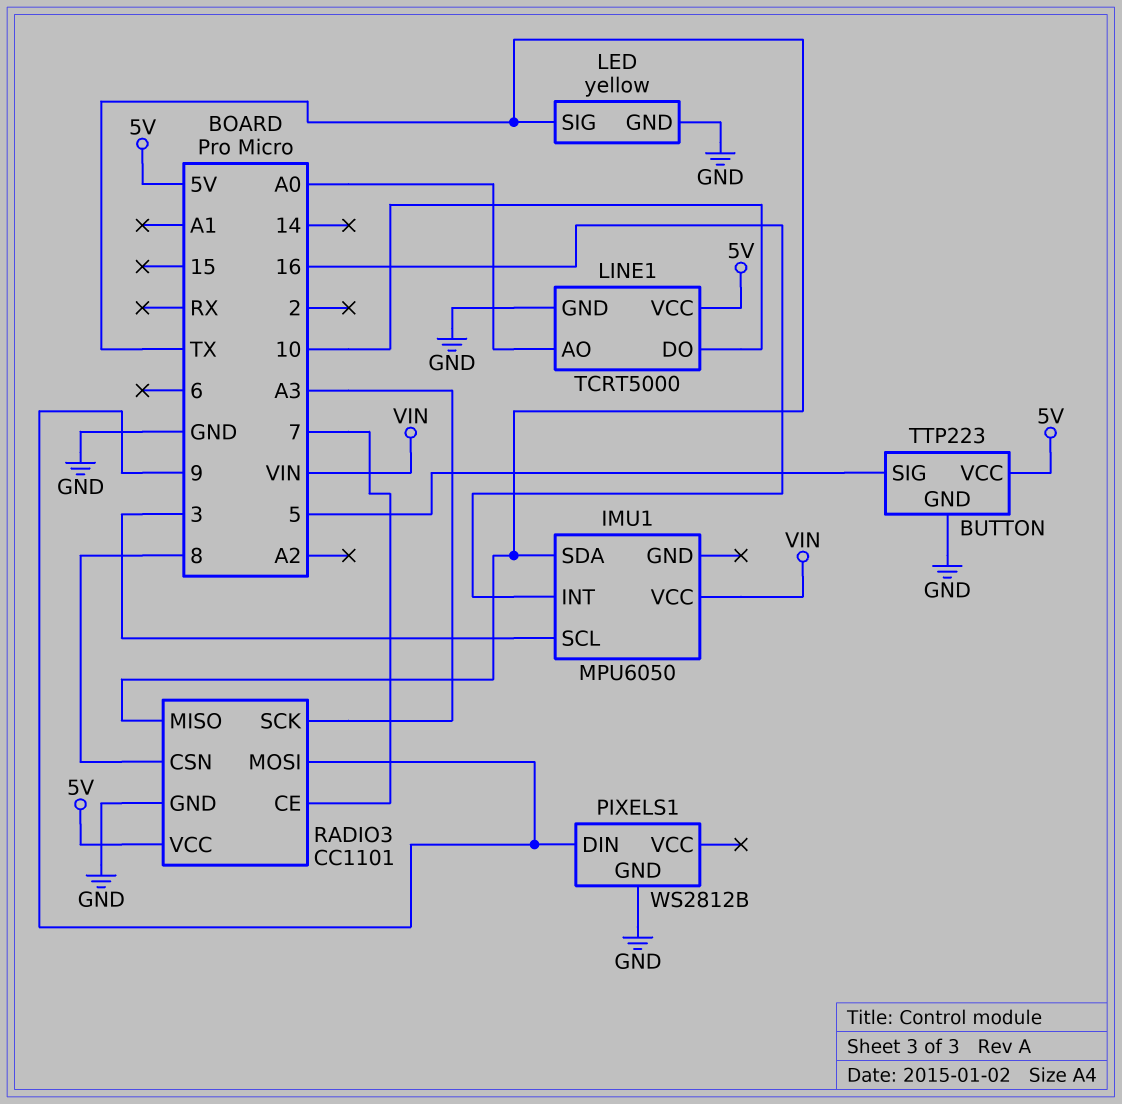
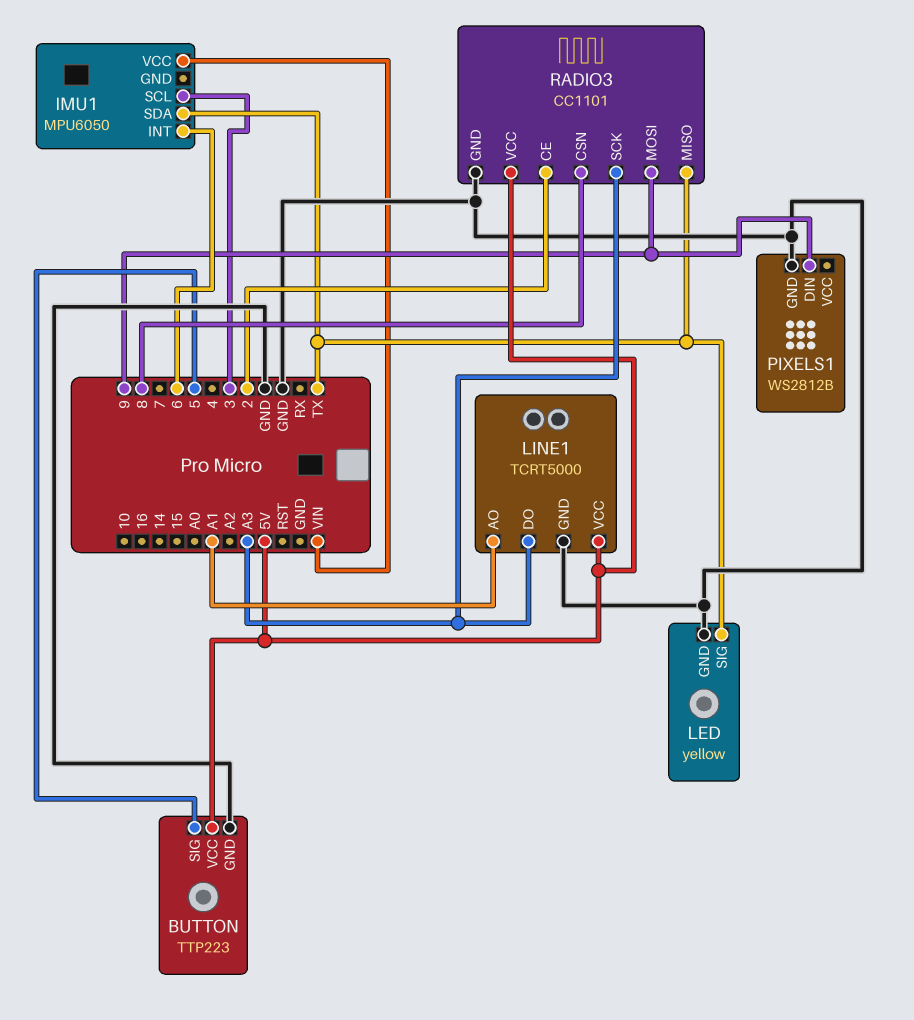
IMU1 pin INT: 16 -> 6
LINE1 pin AO: A0 -> A1
LINE1 pin DO: 10 -> A3
RADIO3 pin CE: 7 -> 2

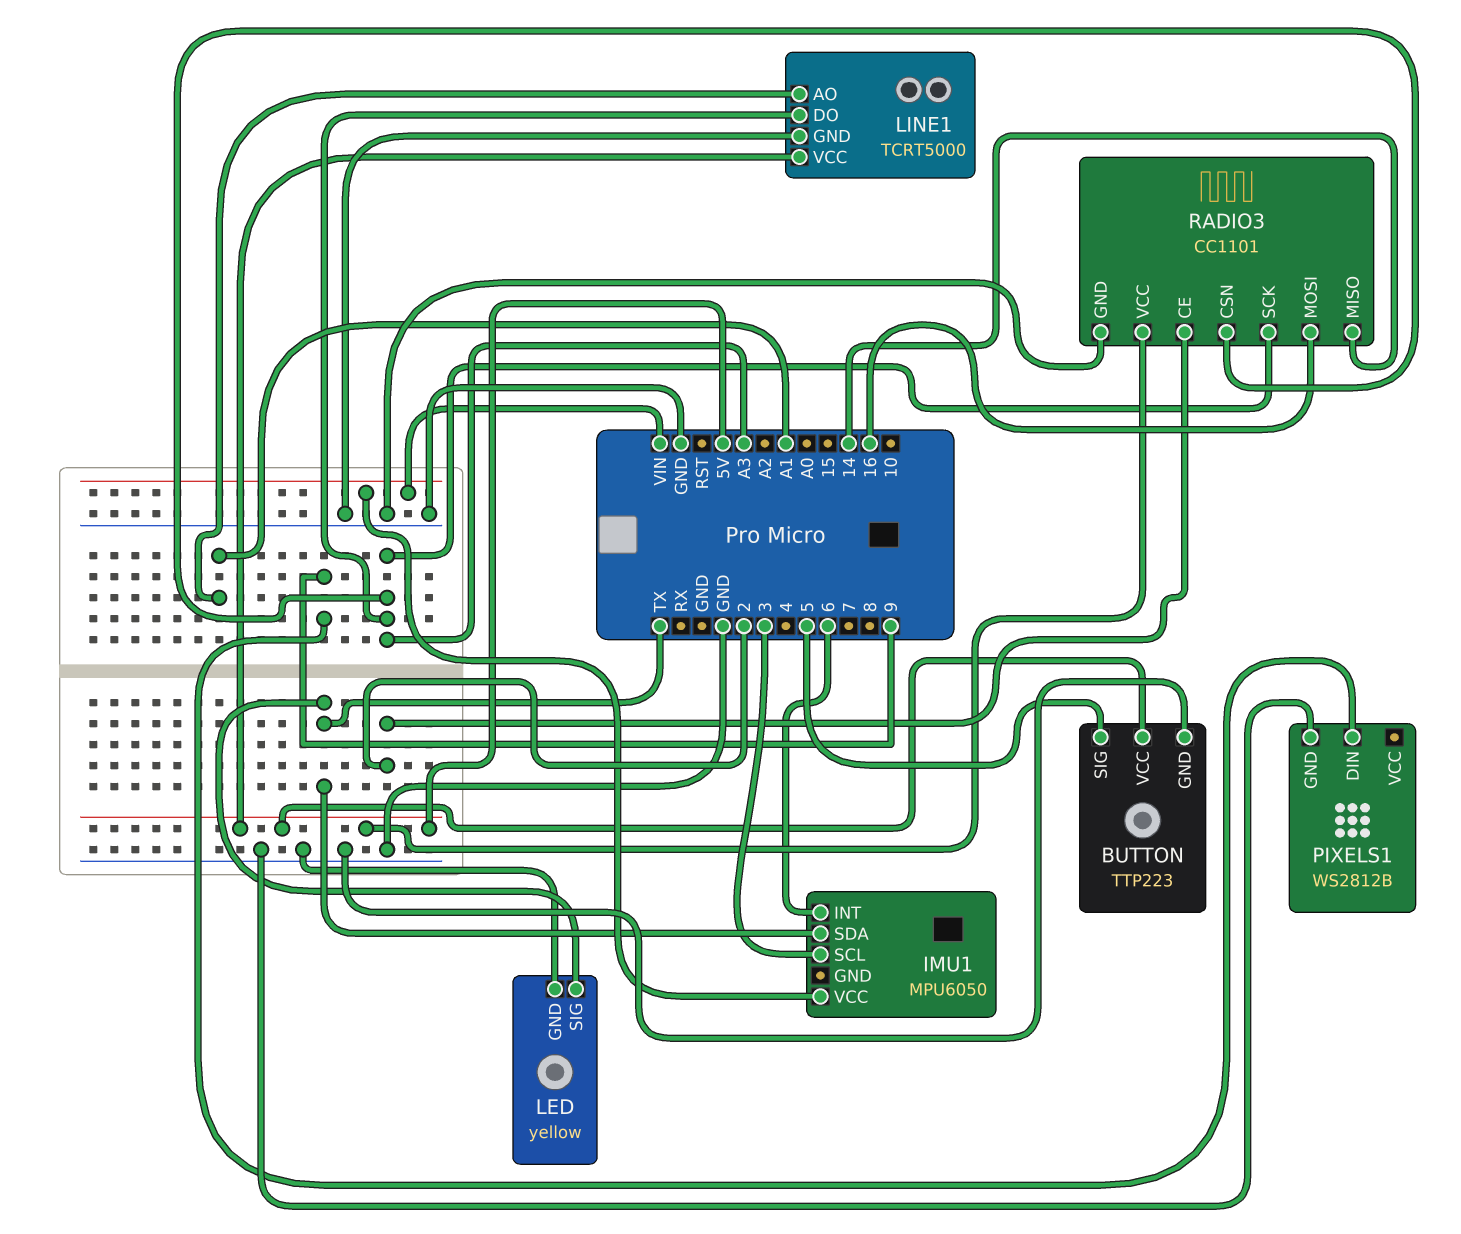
RADIO3 pin CSN: 8 -> A3
RADIO3 pin MISO: TX -> 14
RADIO3 pin MOSI: 9 -> 16

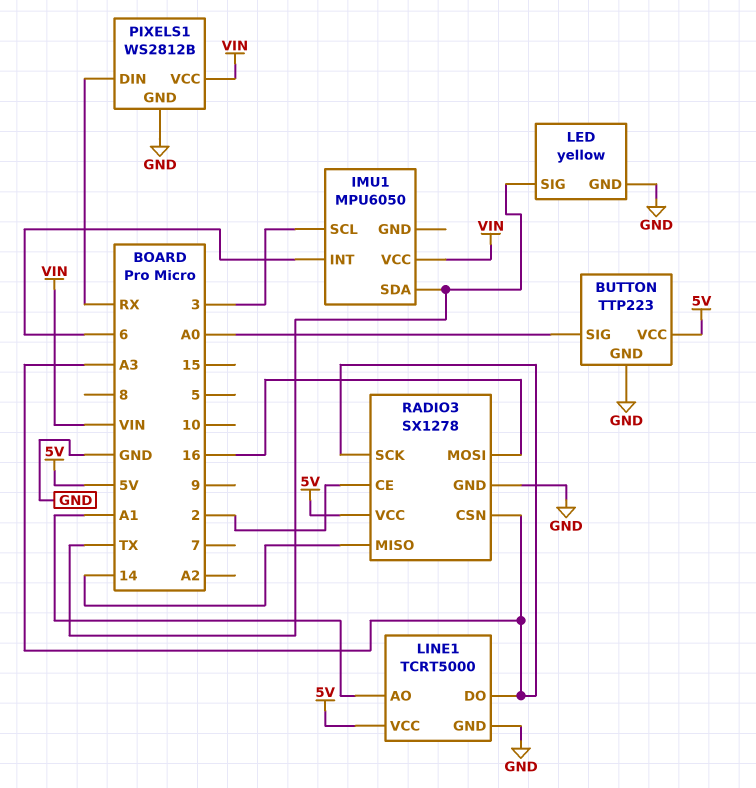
BUTTON pin SIG: 5 -> A0
PIXELS1 pin DIN: 9 -> RX
PIXELS1 pin VCC: none -> VIN
RADIO3: CC1101 -> SX1278

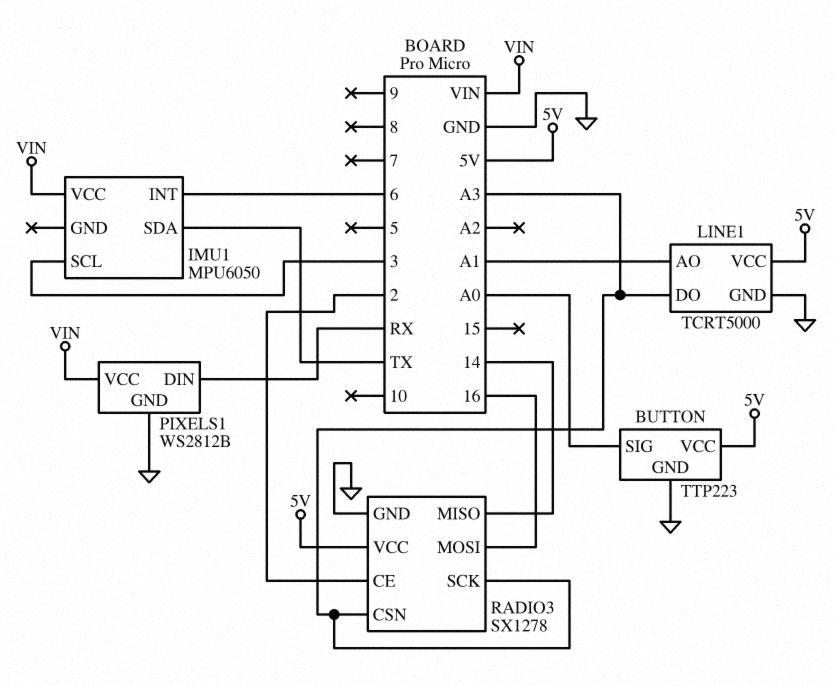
LED: yellow -> none
LED pin GND: GND -> none
LED pin SIG: TX -> none

